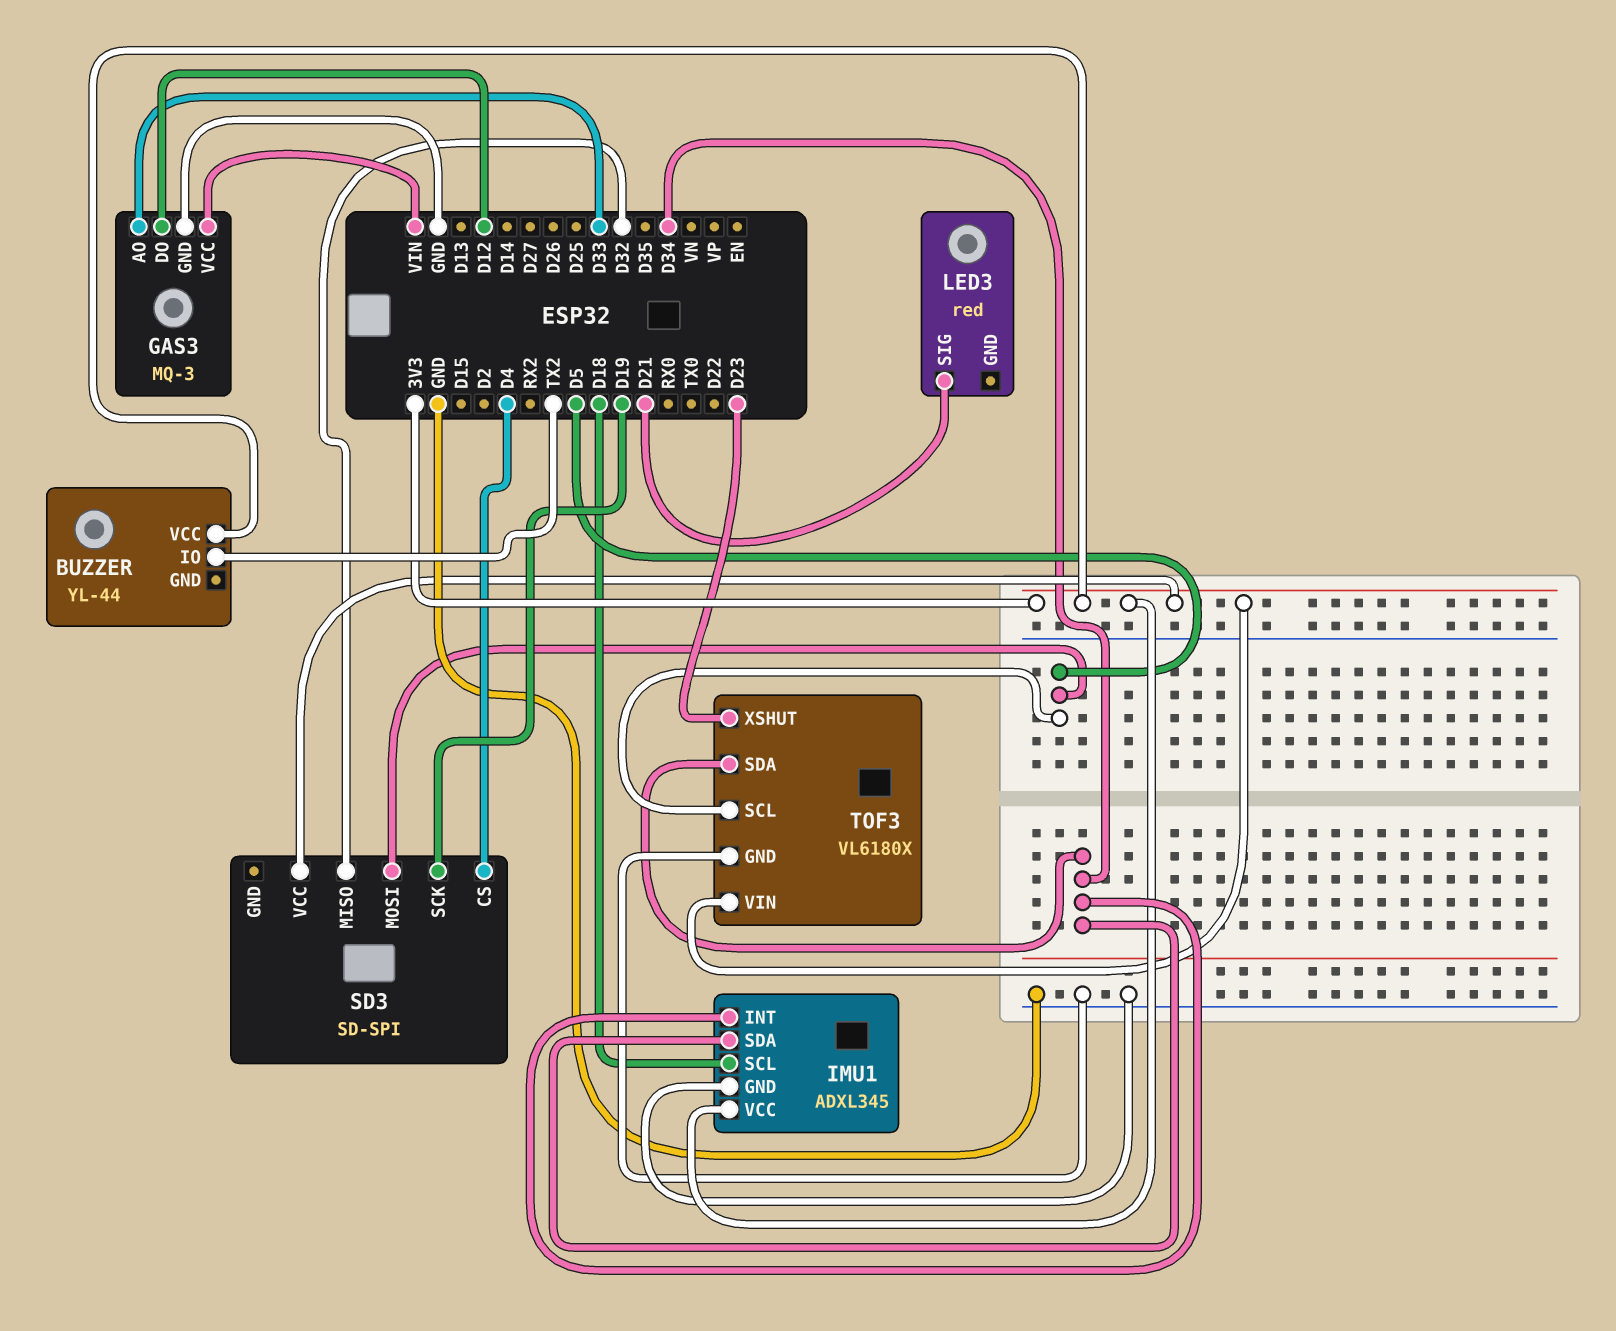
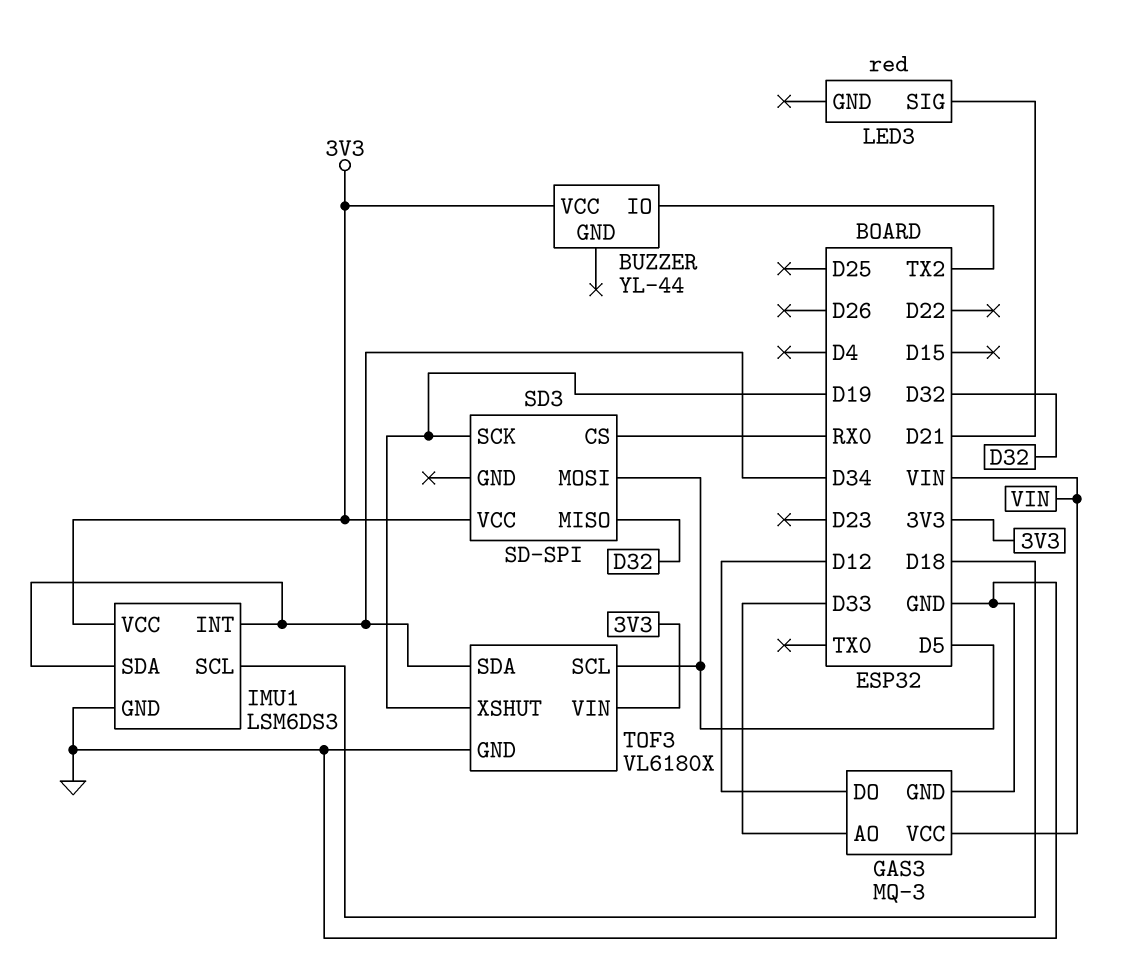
IMU1: ADXL345 -> LSM6DS3
SD3 pin CS: D4 -> RX0
TOF3 pin XSHUT: D23 -> D19

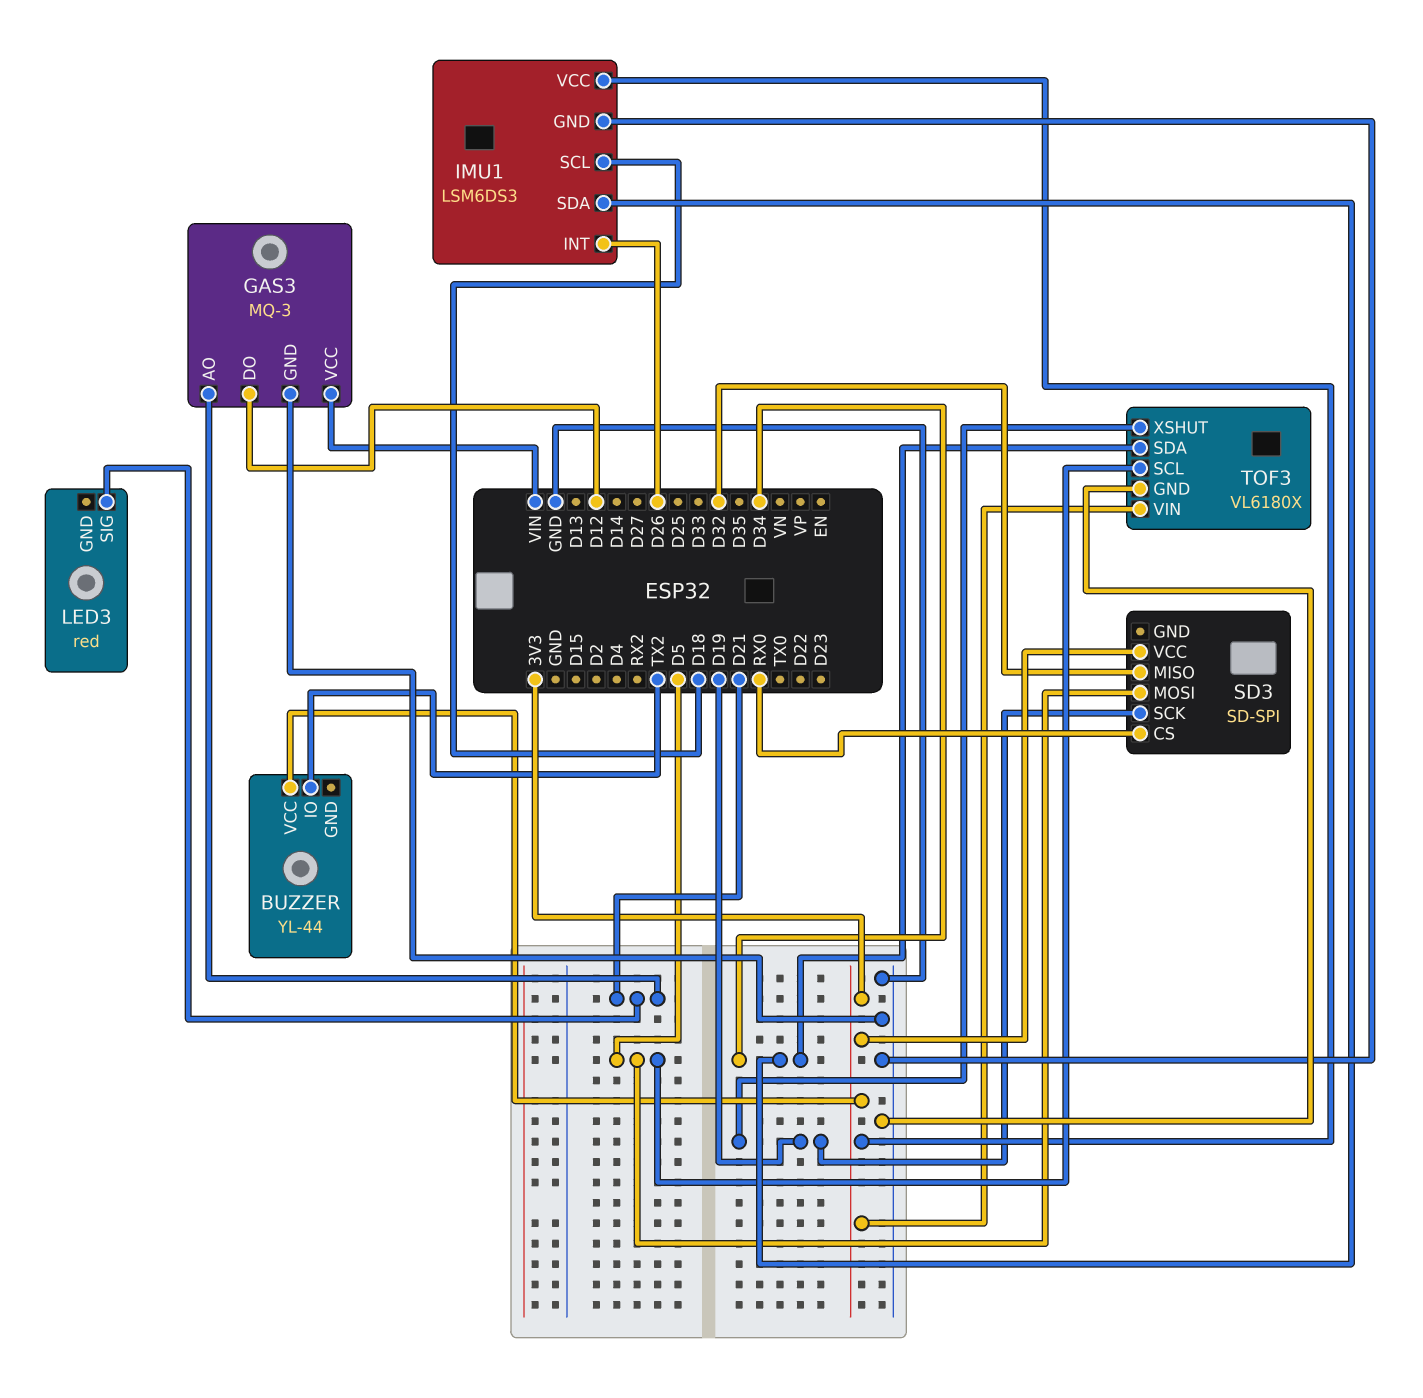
GAS3 pin AO: D33 -> D21
IMU1 pin INT: D34 -> D26

